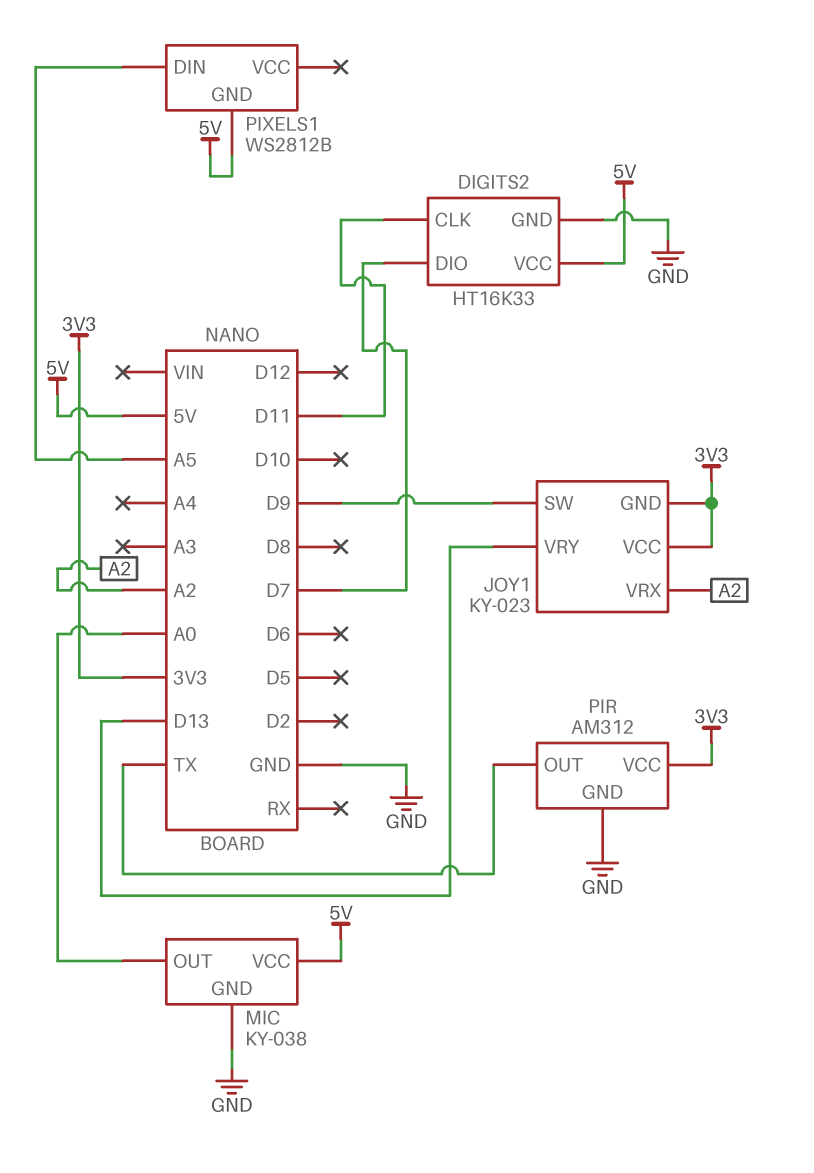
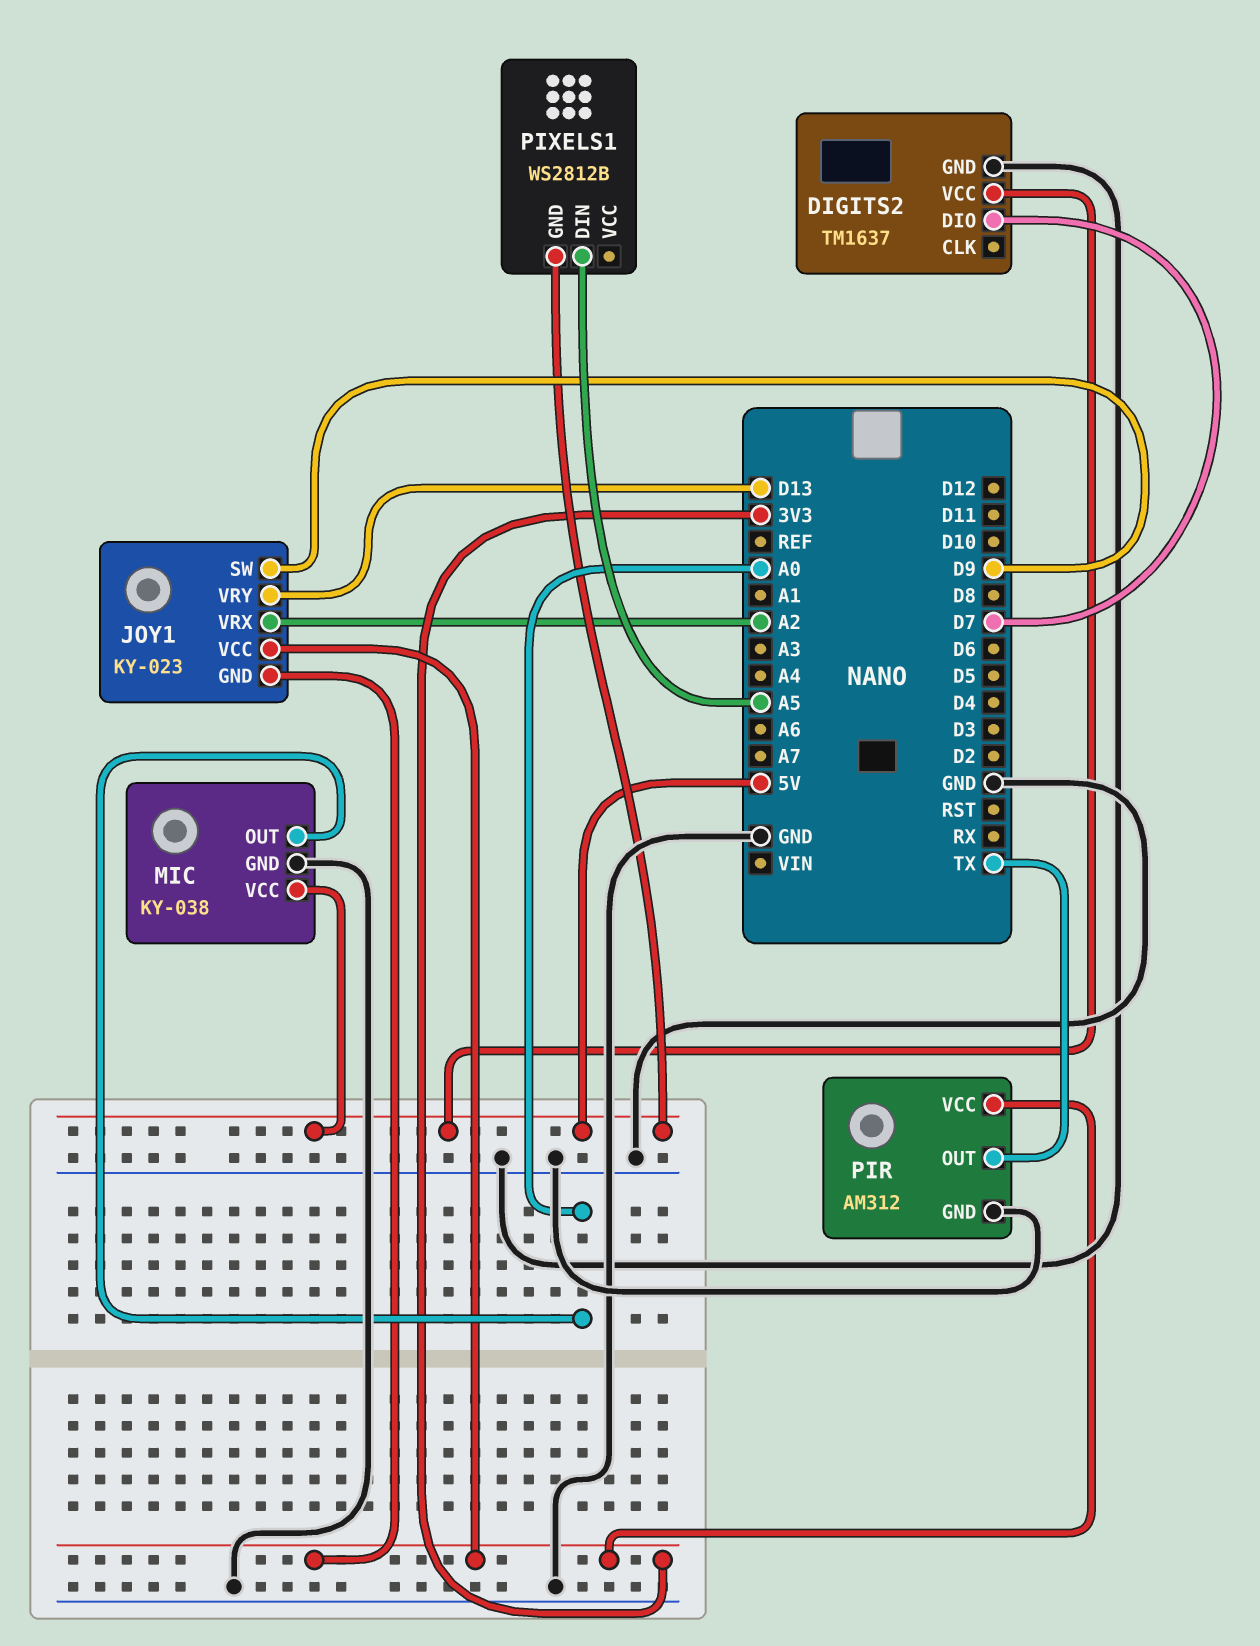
DIGITS2: HT16K33 -> TM1637
DIGITS2 pin CLK: D11 -> none

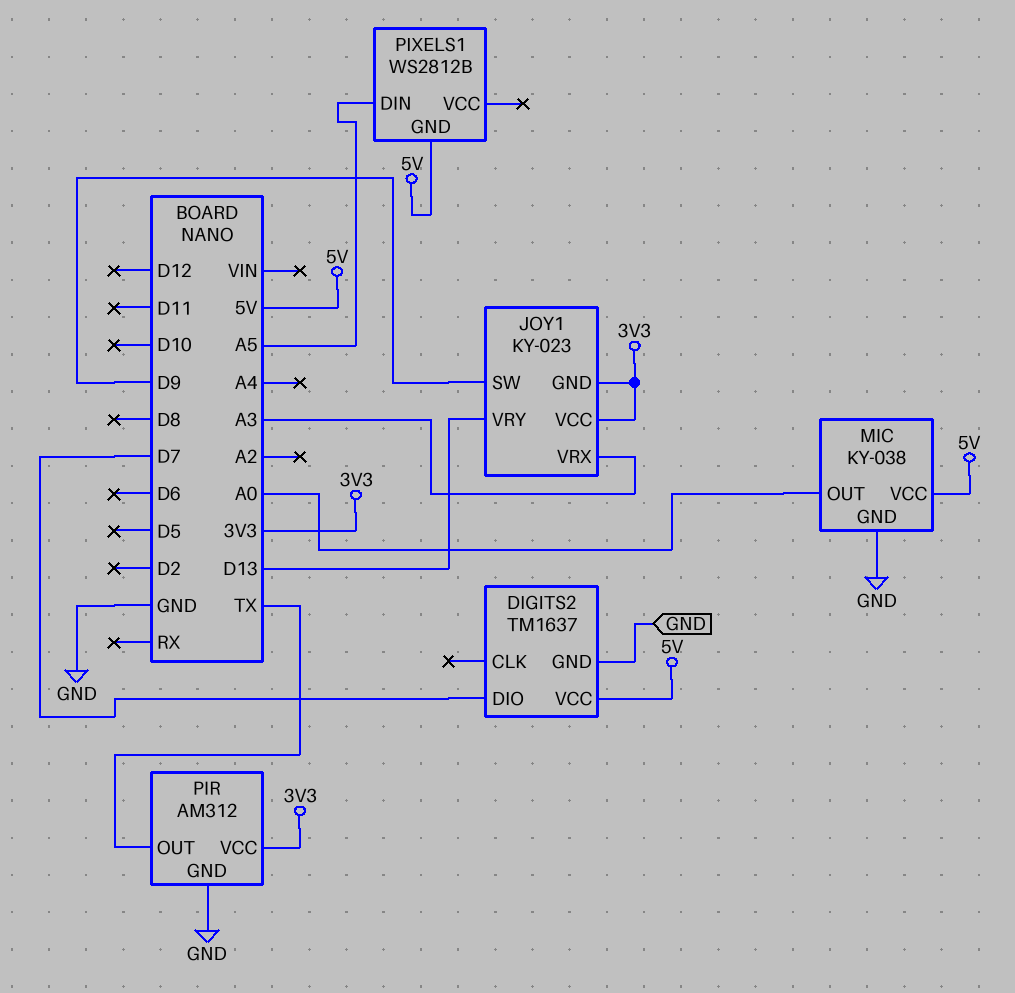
JOY1 pin VRX: A2 -> A3

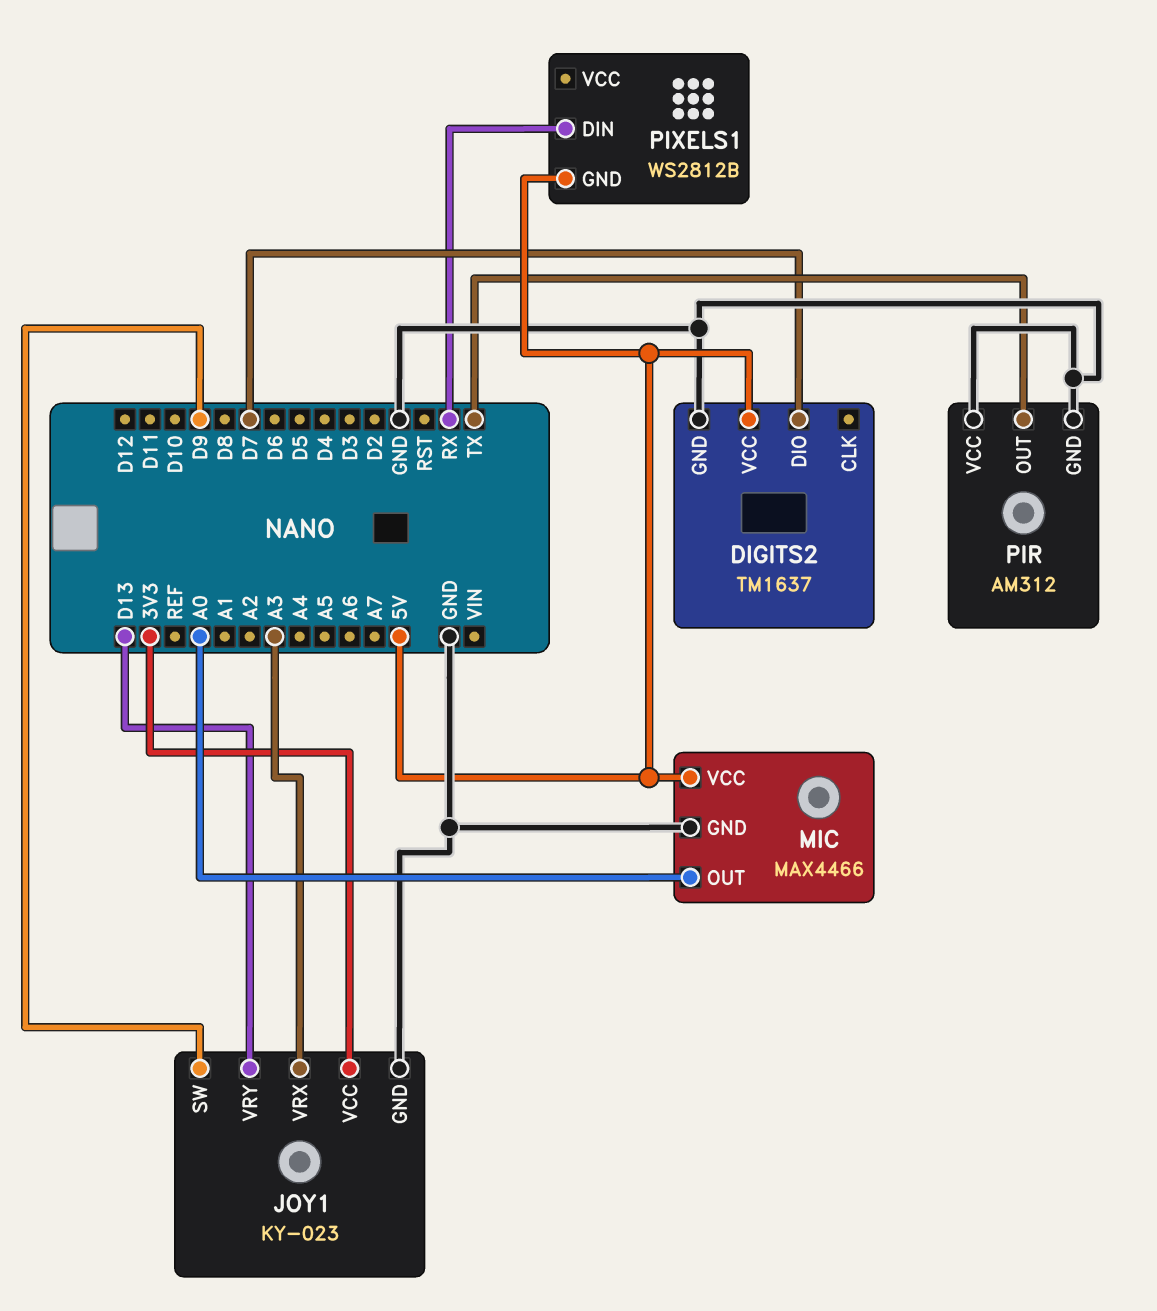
JOY1 pin GND: 3V3 -> GND
MIC: KY-038 -> MAX4466
PIR pin VCC: 3V3 -> GND
PIXELS1 pin DIN: A5 -> RX

